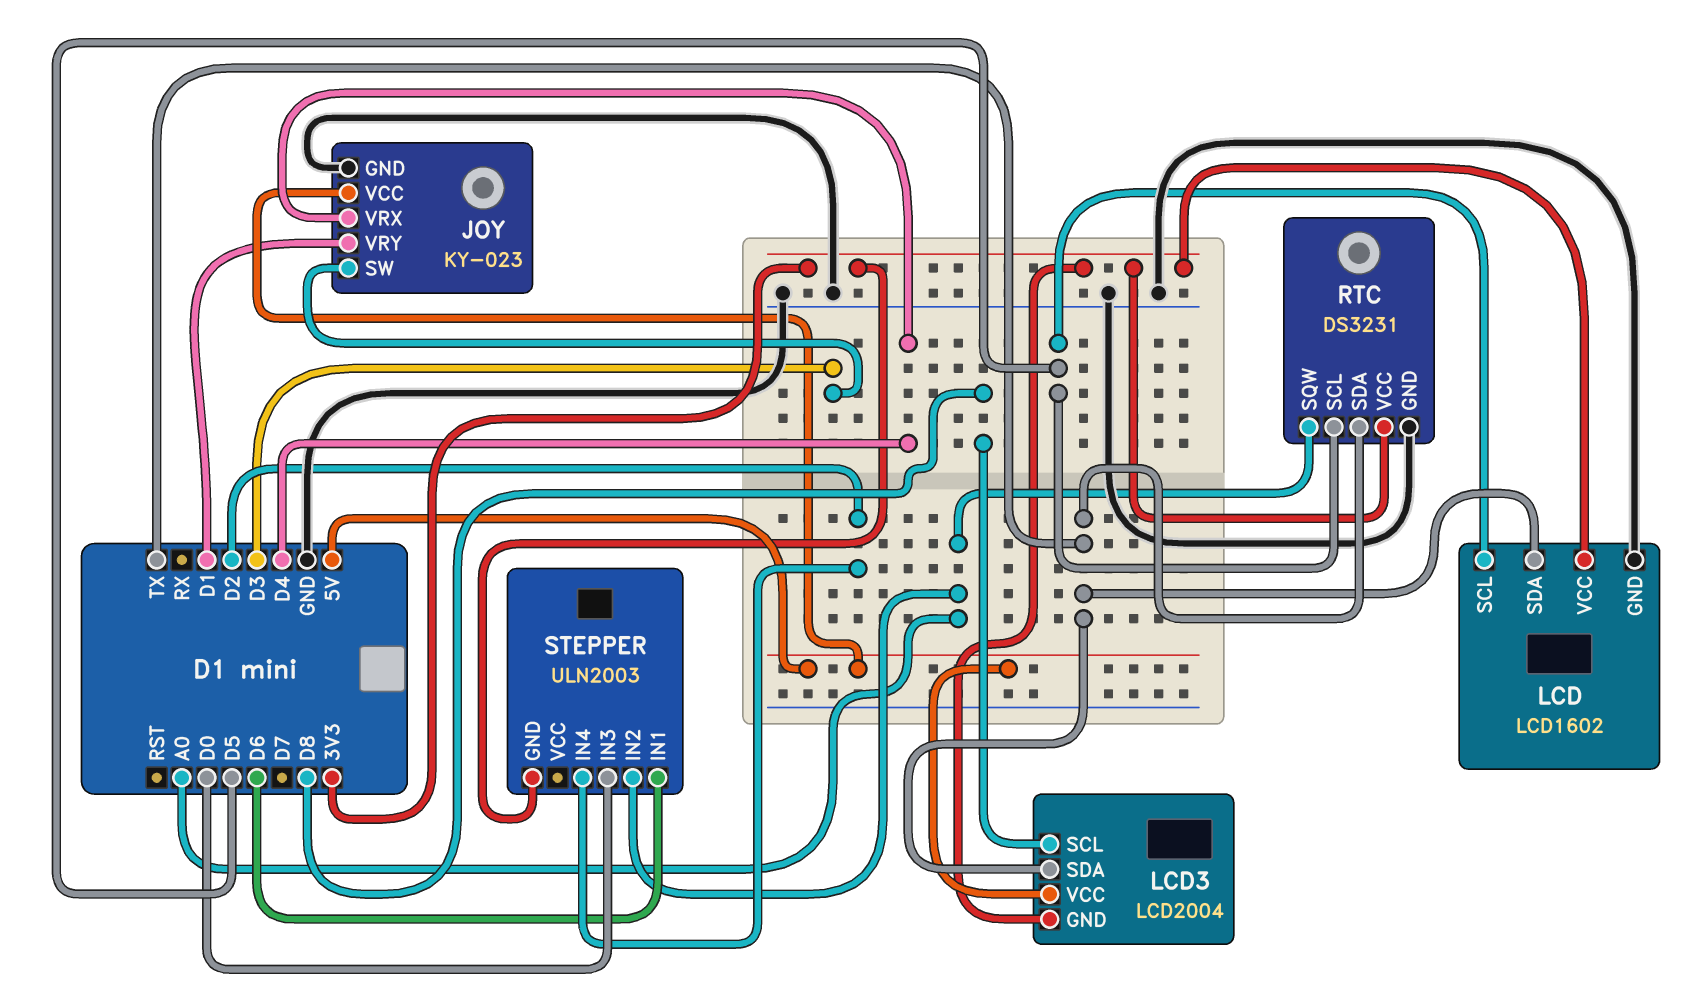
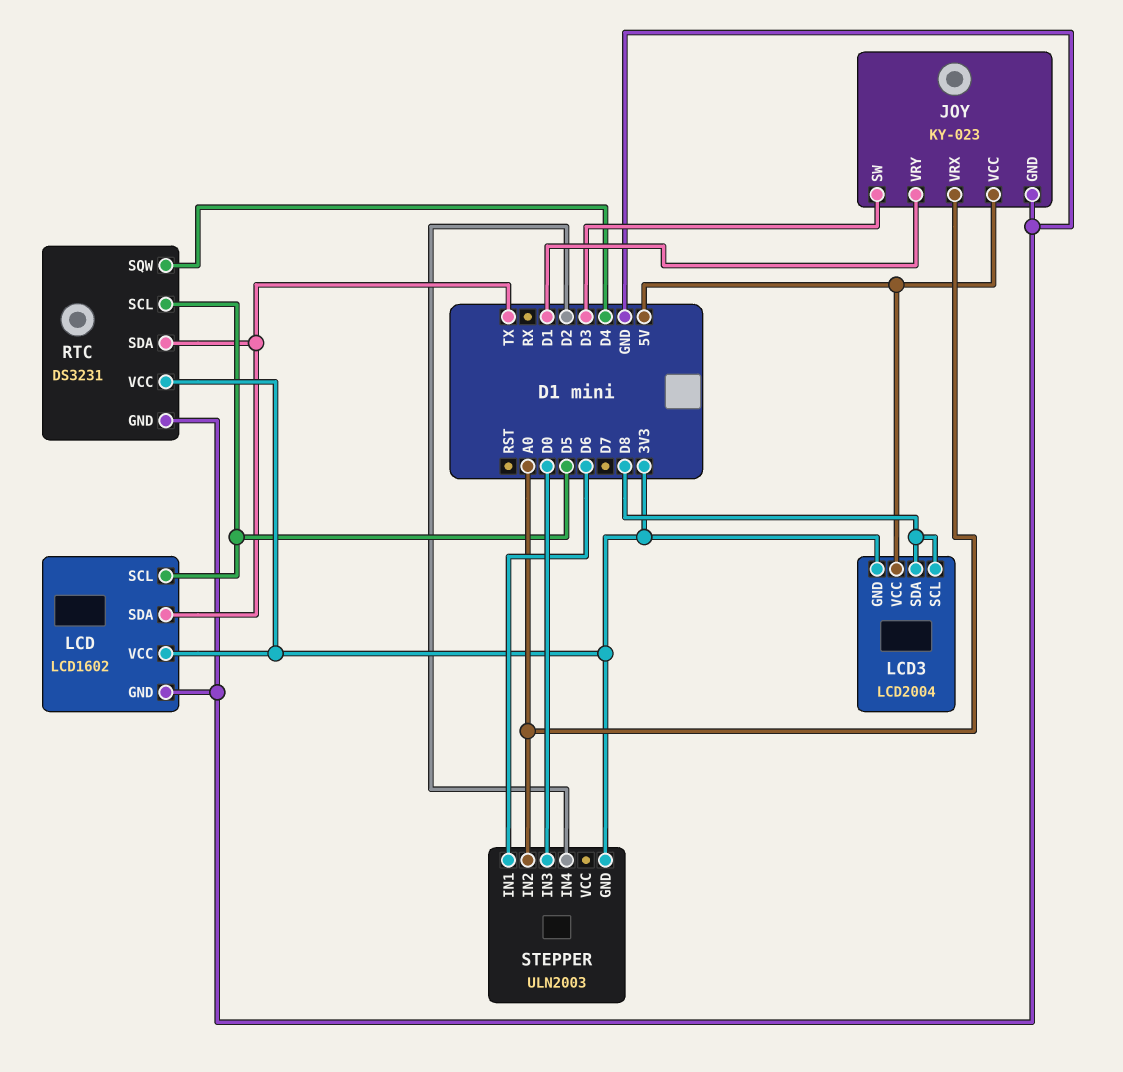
JOY pin VRX: D4 -> A0
LCD3 pin SDA: TX -> D8
RTC pin SQW: A0 -> D4

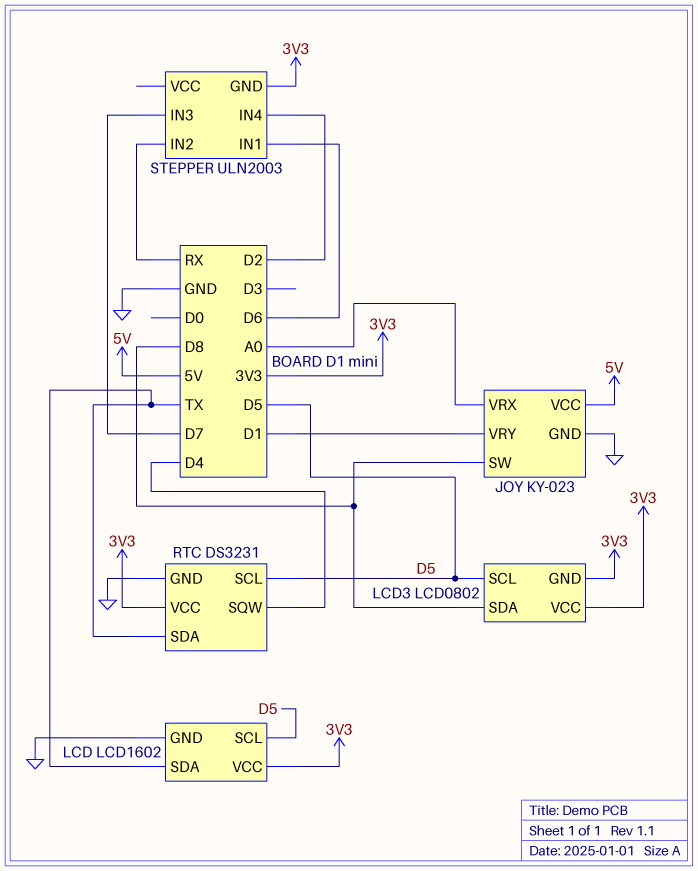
JOY pin SW: D3 -> D8
LCD3: LCD2004 -> LCD0802
LCD3 pin SCL: D8 -> D5
LCD3 pin VCC: 5V -> 3V3
STEPPER pin IN2: A0 -> RX
STEPPER pin IN3: D0 -> D7

